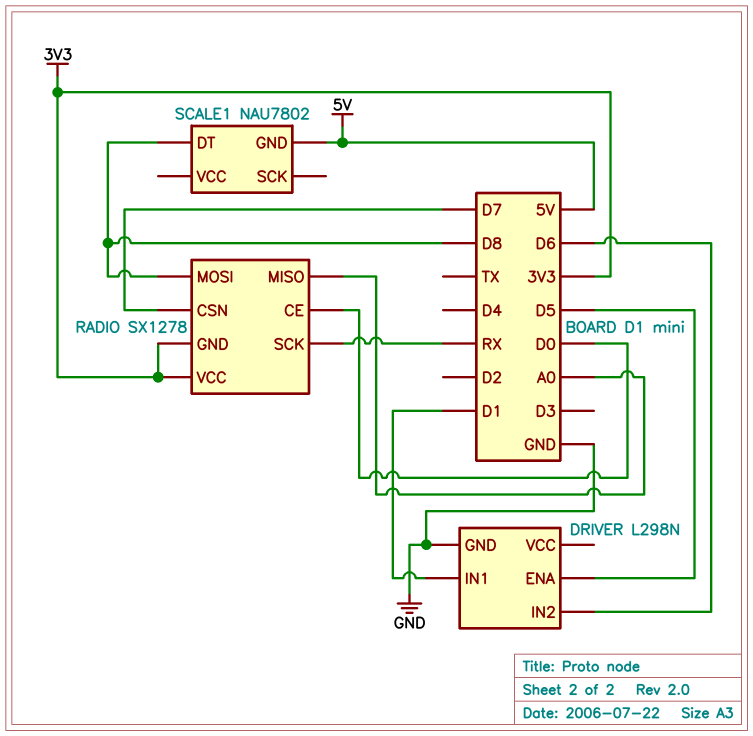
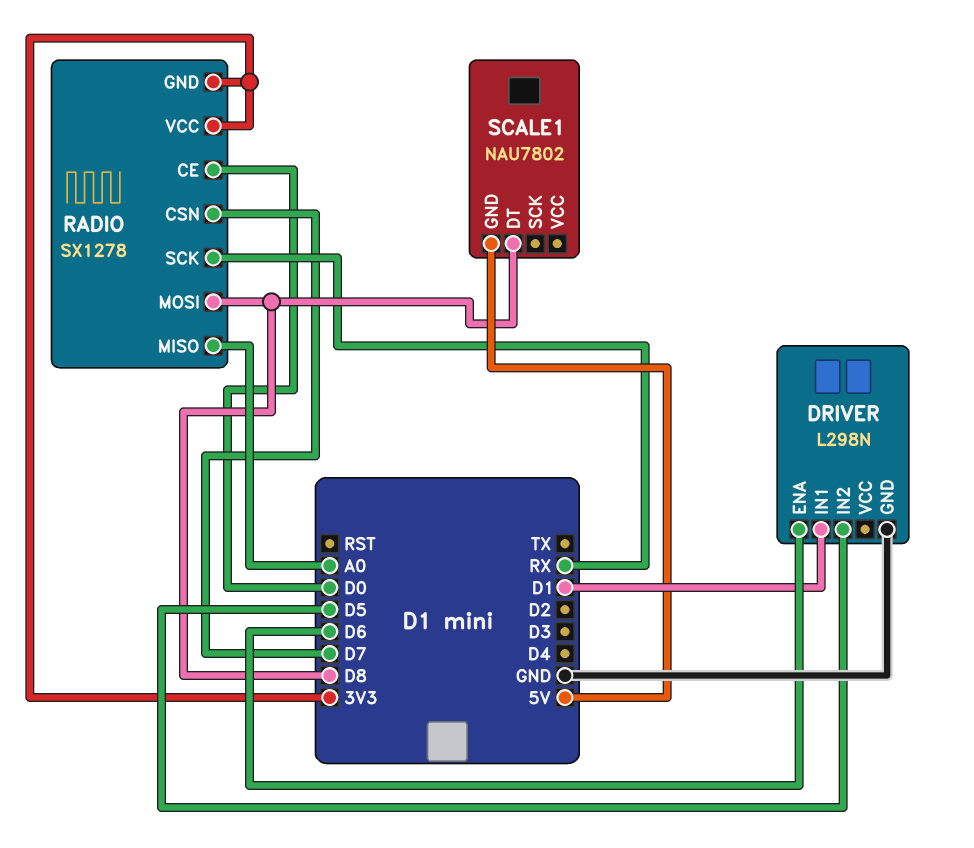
DRIVER pin ENA: D5 -> D6
DRIVER pin IN2: D6 -> D5

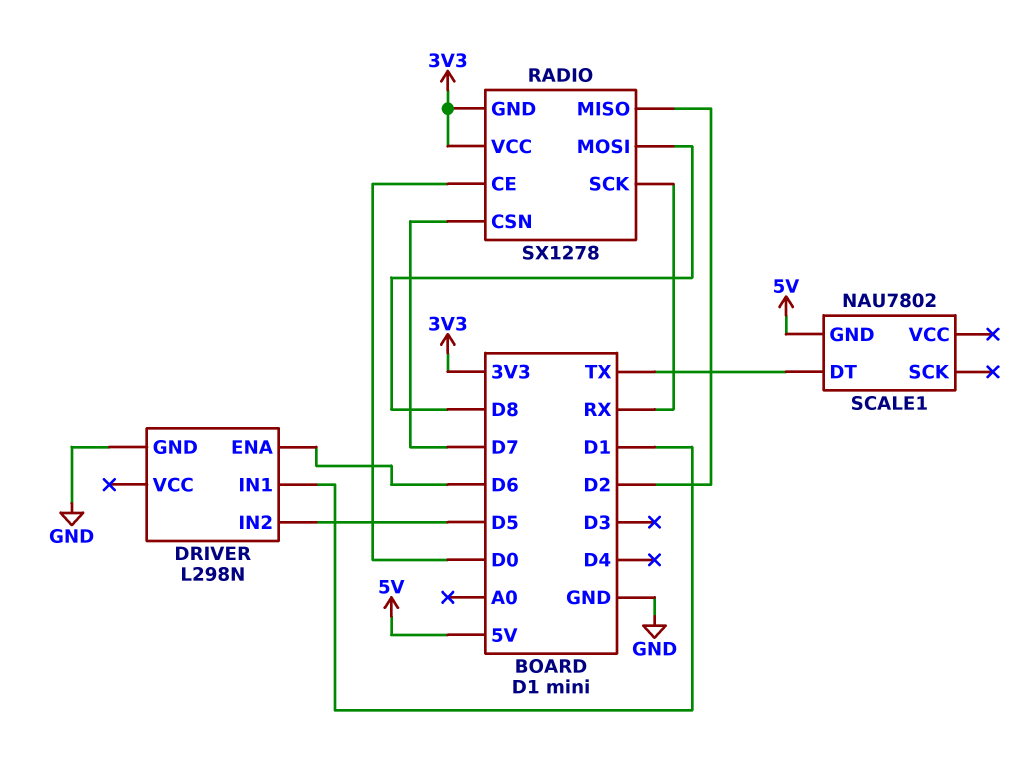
RADIO pin MISO: A0 -> D2
SCALE1 pin DT: D8 -> TX

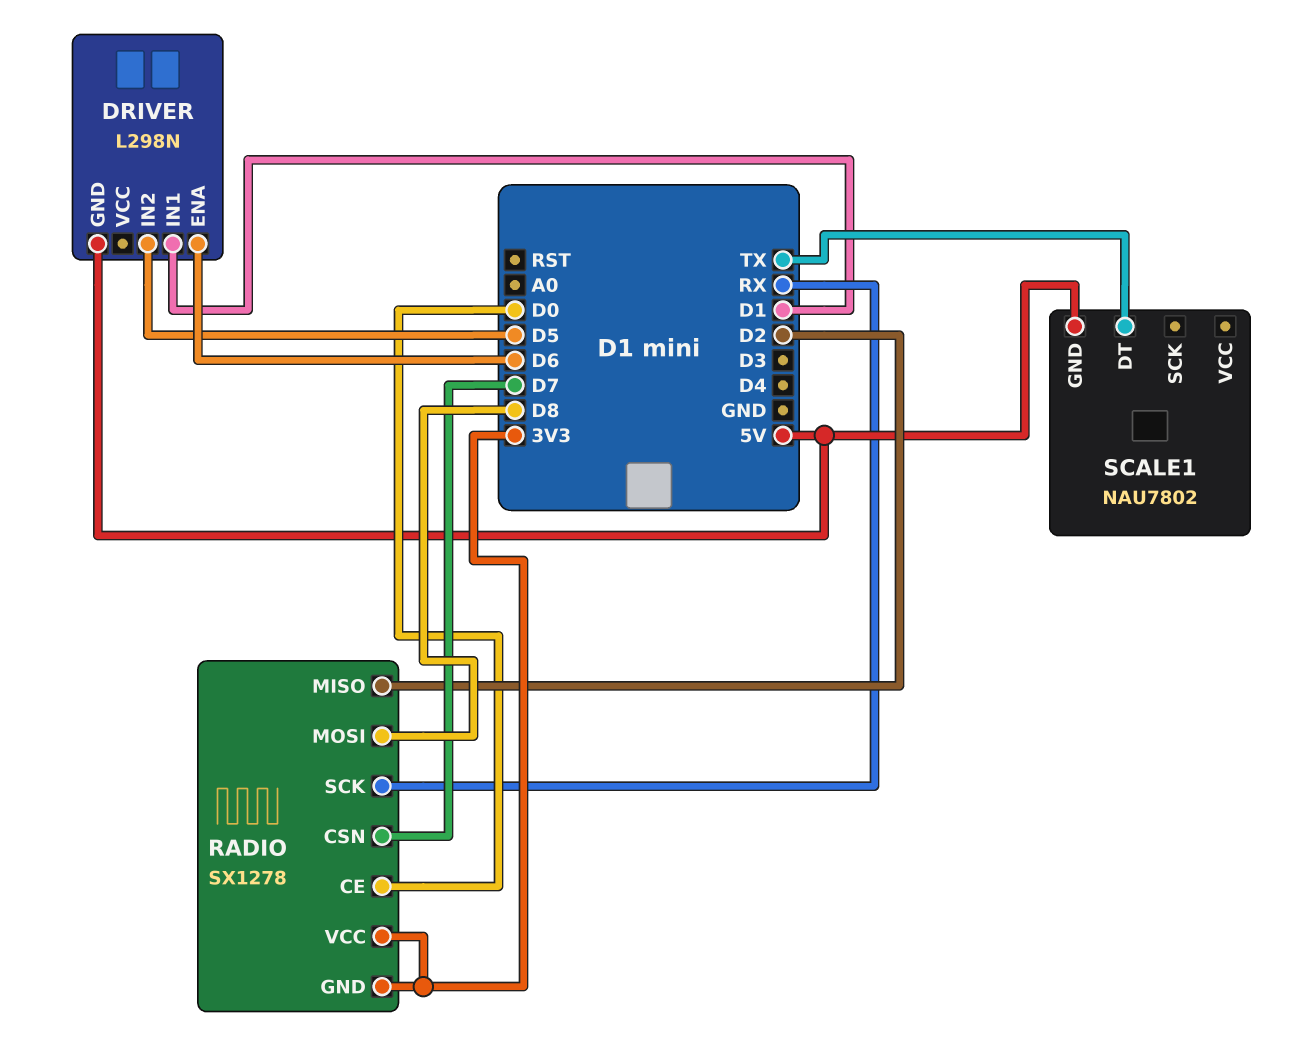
DRIVER pin GND: GND -> 5V

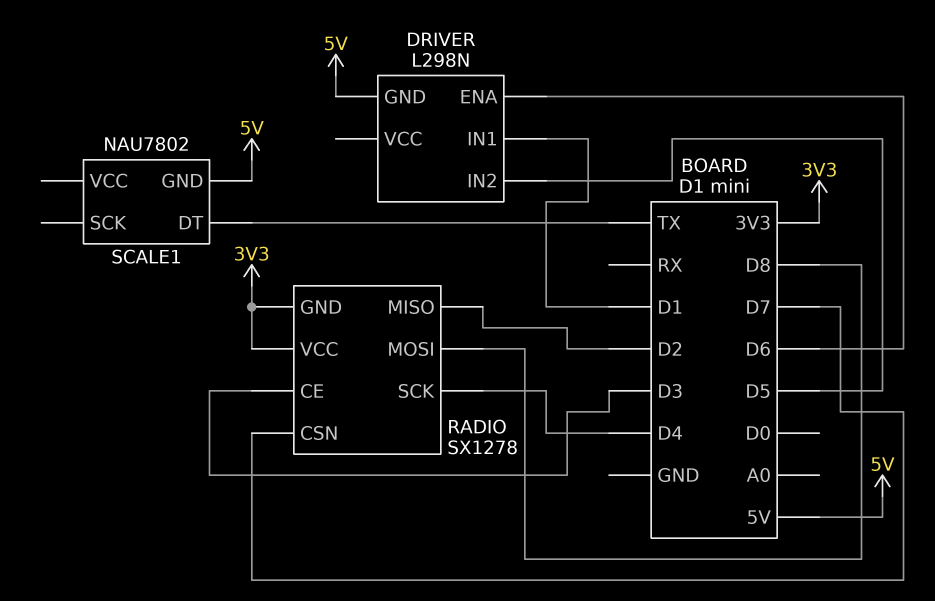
RADIO pin CE: D0 -> D3
RADIO pin SCK: RX -> D4

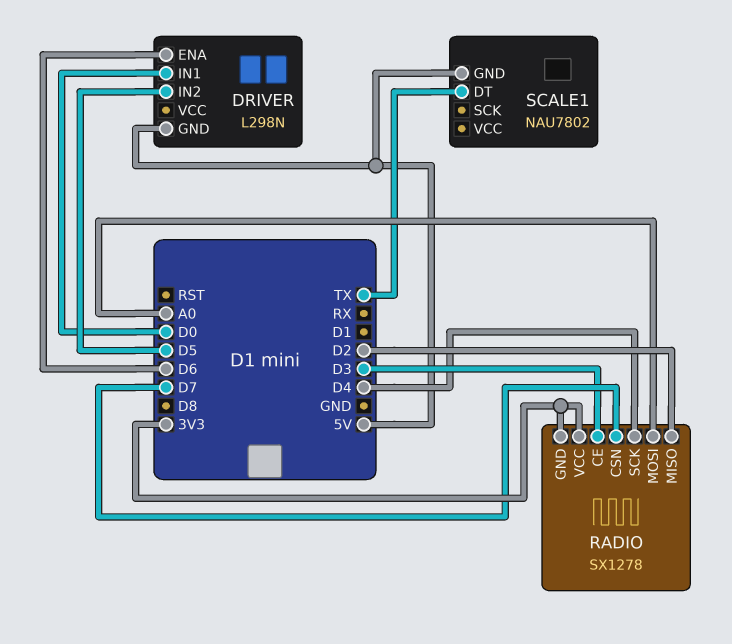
DRIVER pin IN1: D1 -> D0
RADIO pin MOSI: D8 -> A0

